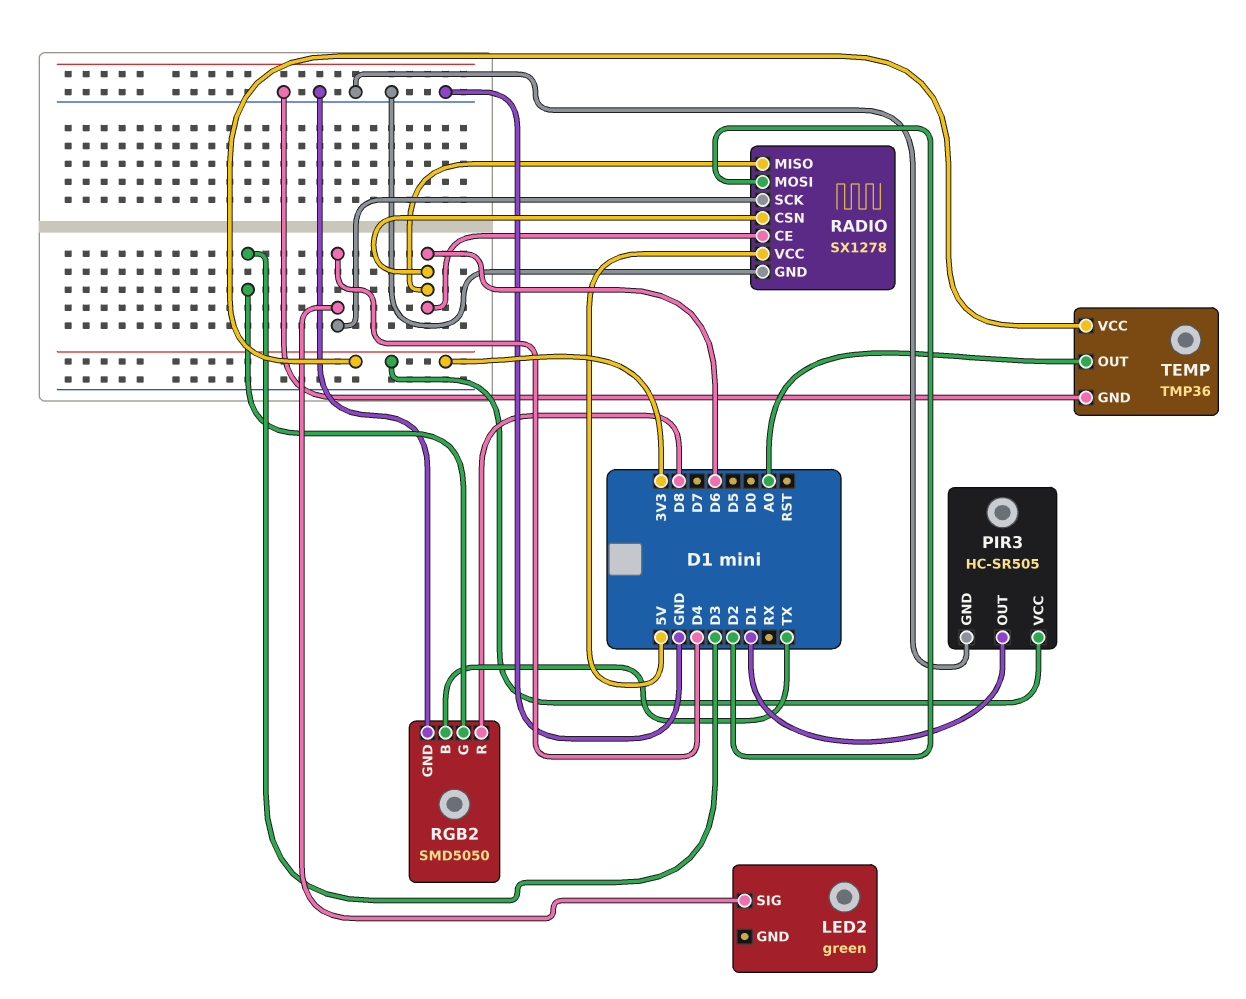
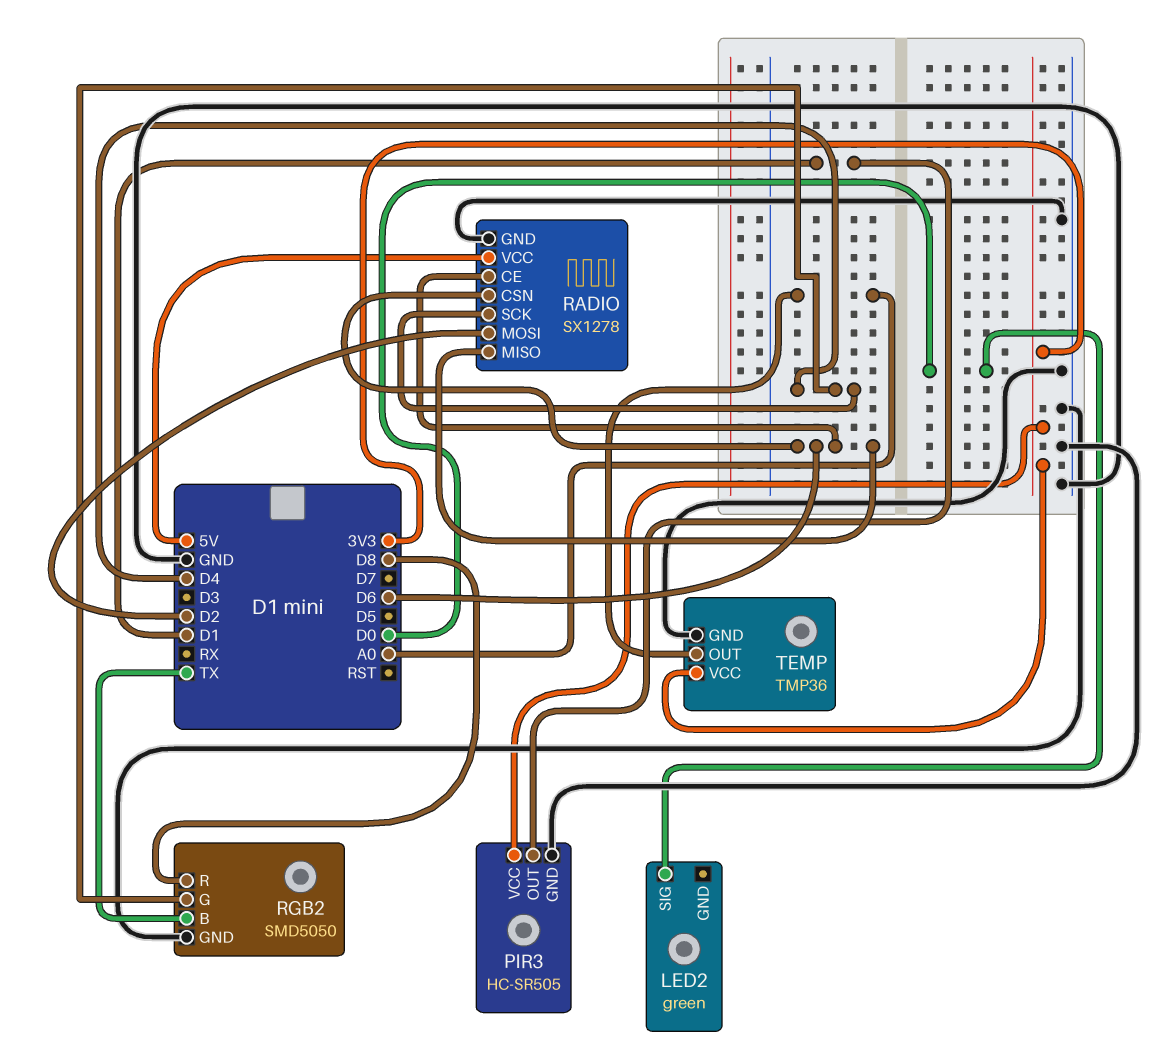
LED2 pin SIG: D4 -> D0
RGB2 pin G: D3 -> D4

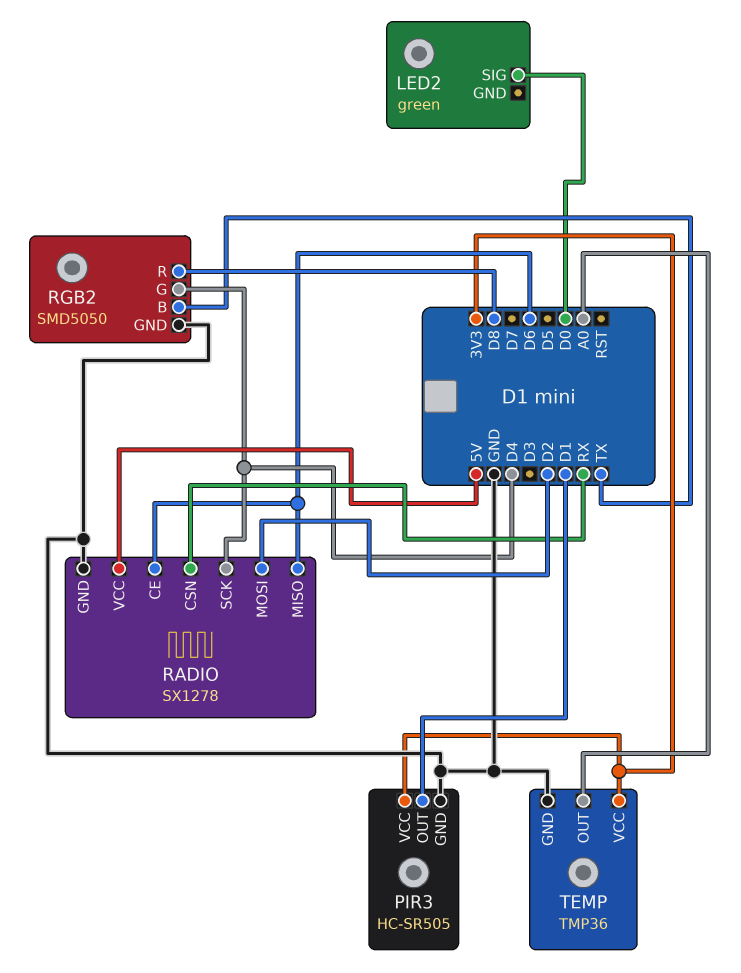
RADIO pin CSN: D6 -> RX

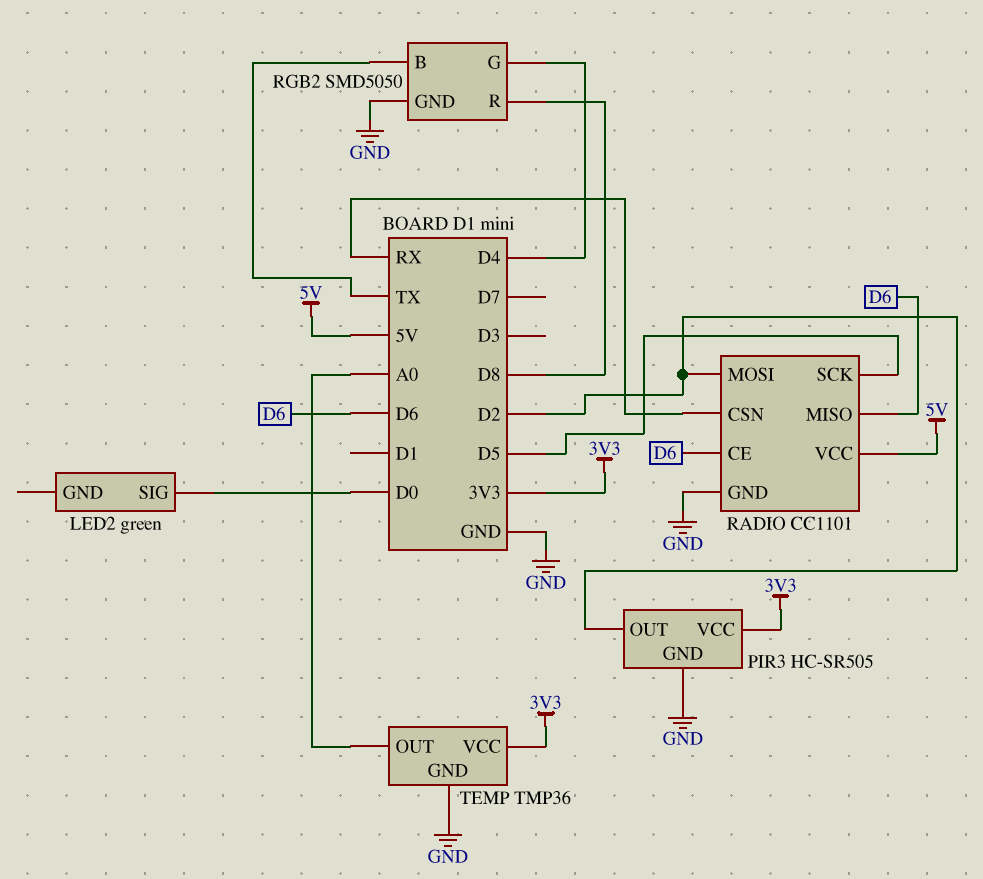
PIR3 pin OUT: D1 -> D2
RADIO: SX1278 -> CC1101
RADIO pin SCK: D4 -> D5

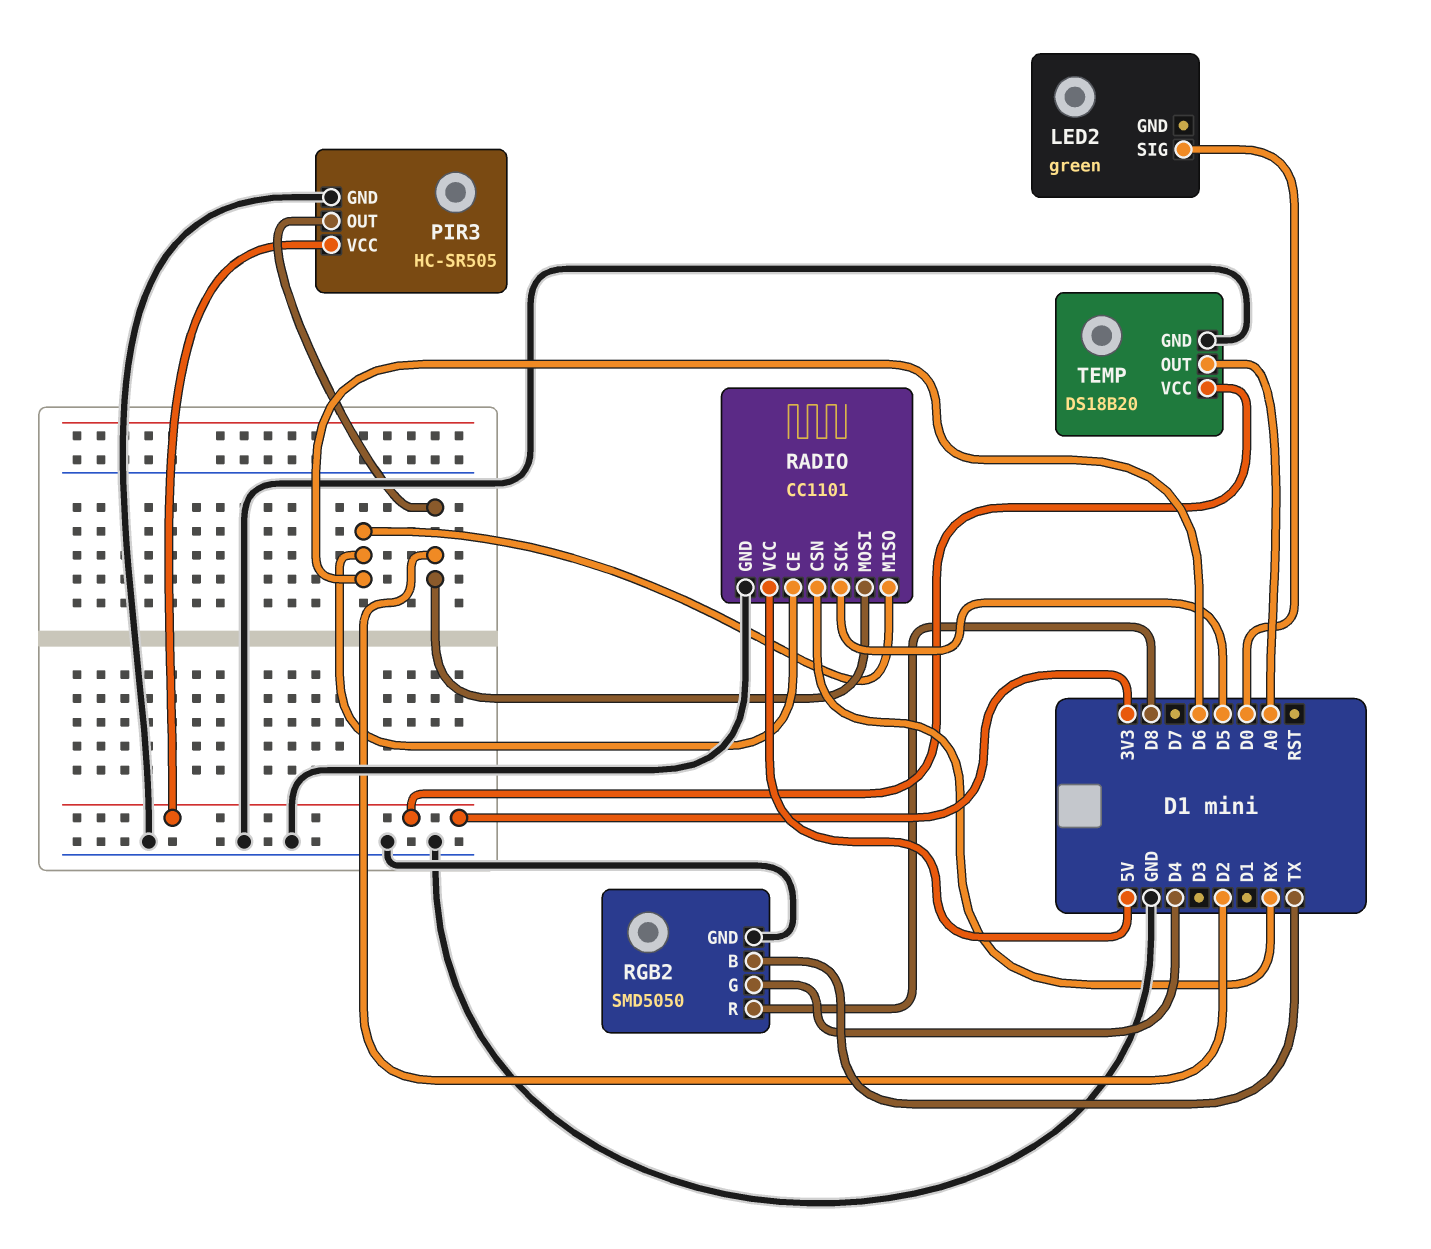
TEMP: TMP36 -> DS18B20

